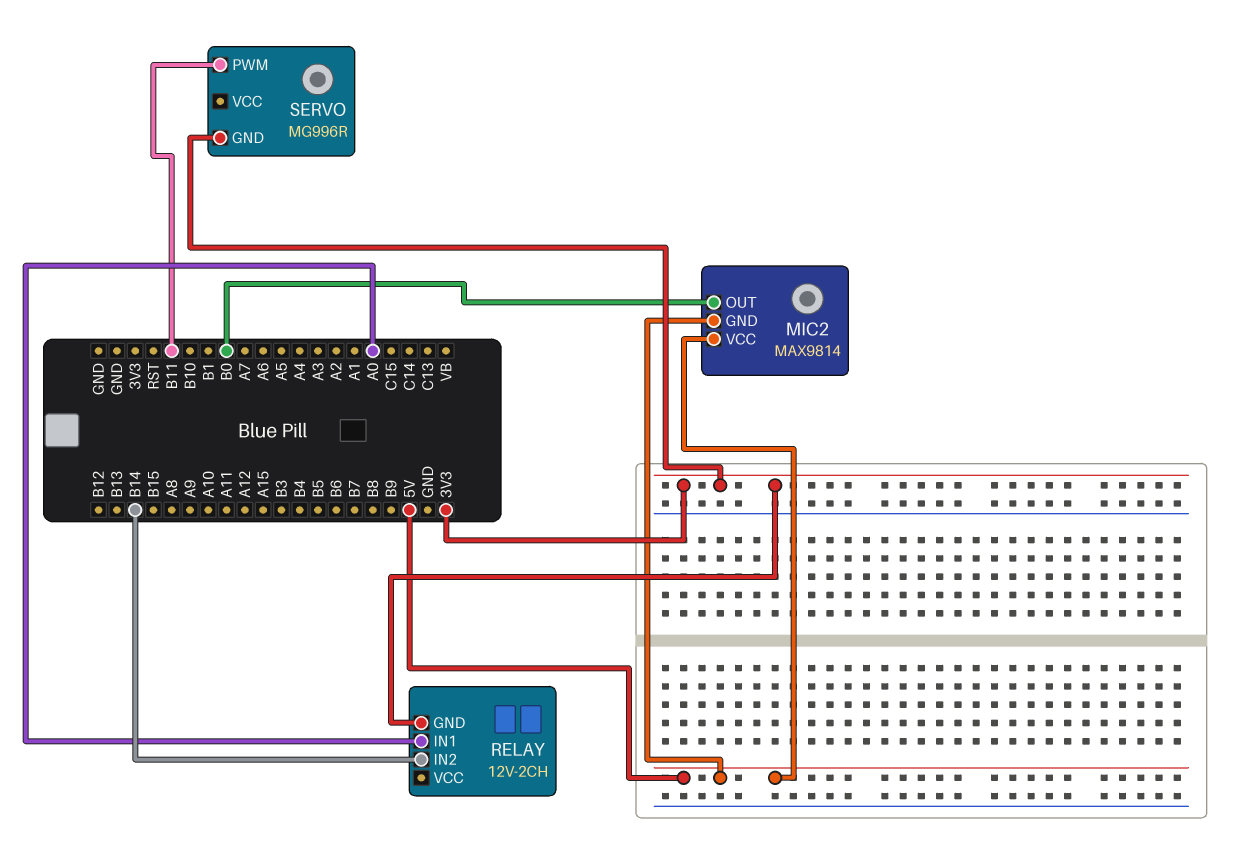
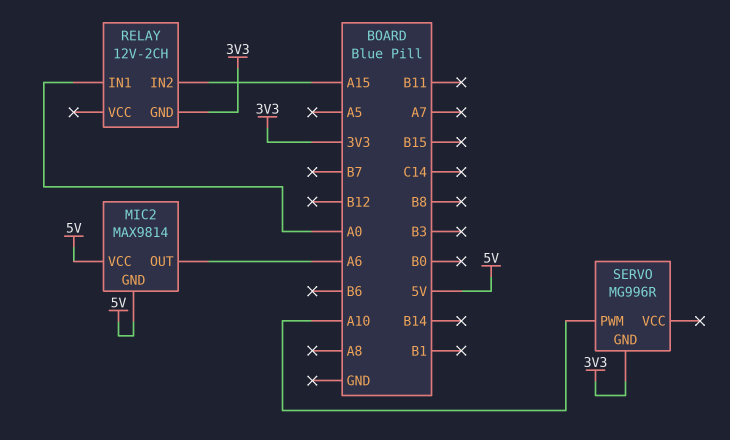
MIC2 pin OUT: B0 -> A6
RELAY pin IN2: B14 -> A15
SERVO pin PWM: B11 -> A10

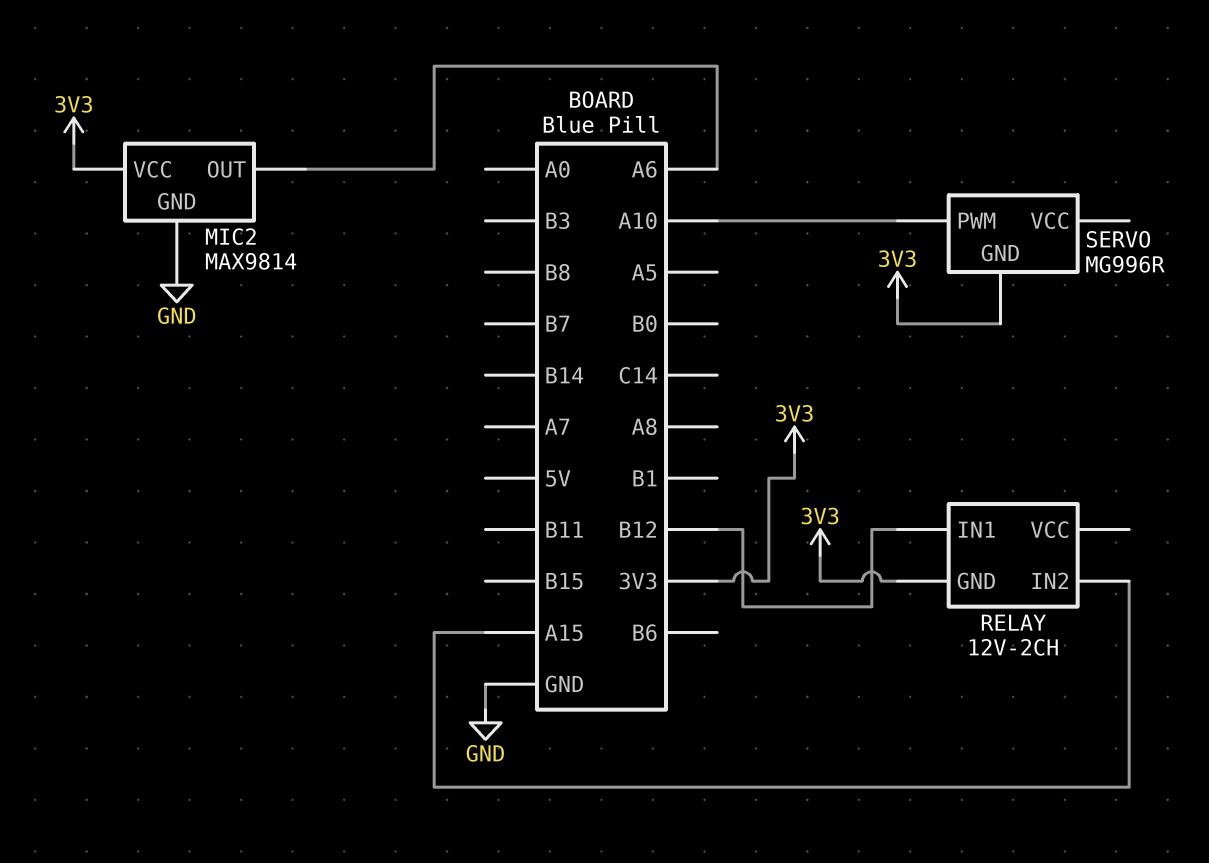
MIC2 pin GND: 5V -> GND
MIC2 pin VCC: 5V -> 3V3
RELAY pin IN1: A0 -> B12

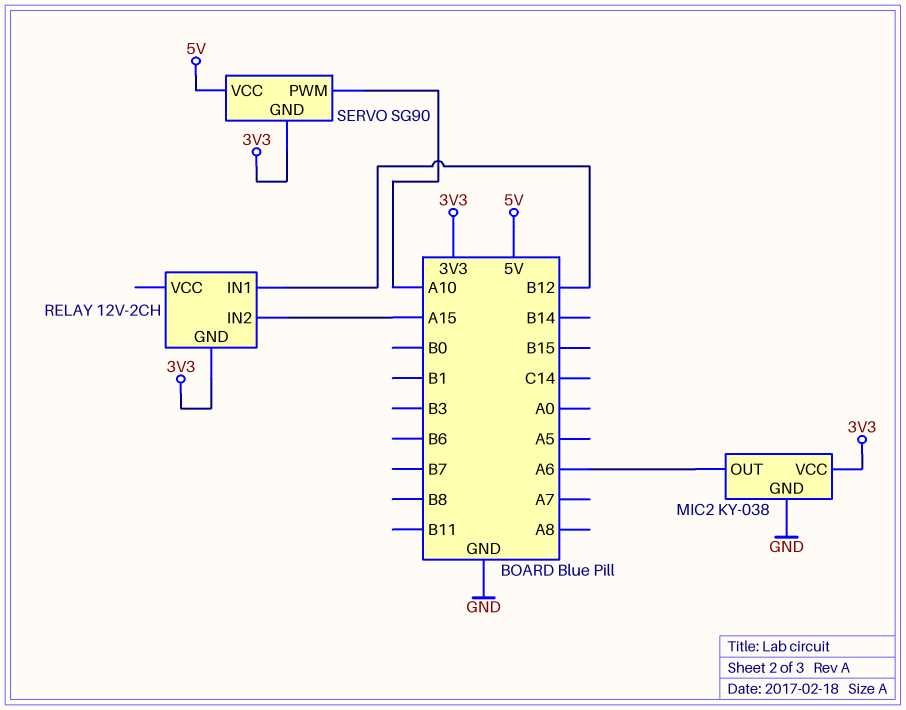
MIC2: MAX9814 -> KY-038
SERVO: MG996R -> SG90
SERVO pin VCC: none -> 5V

